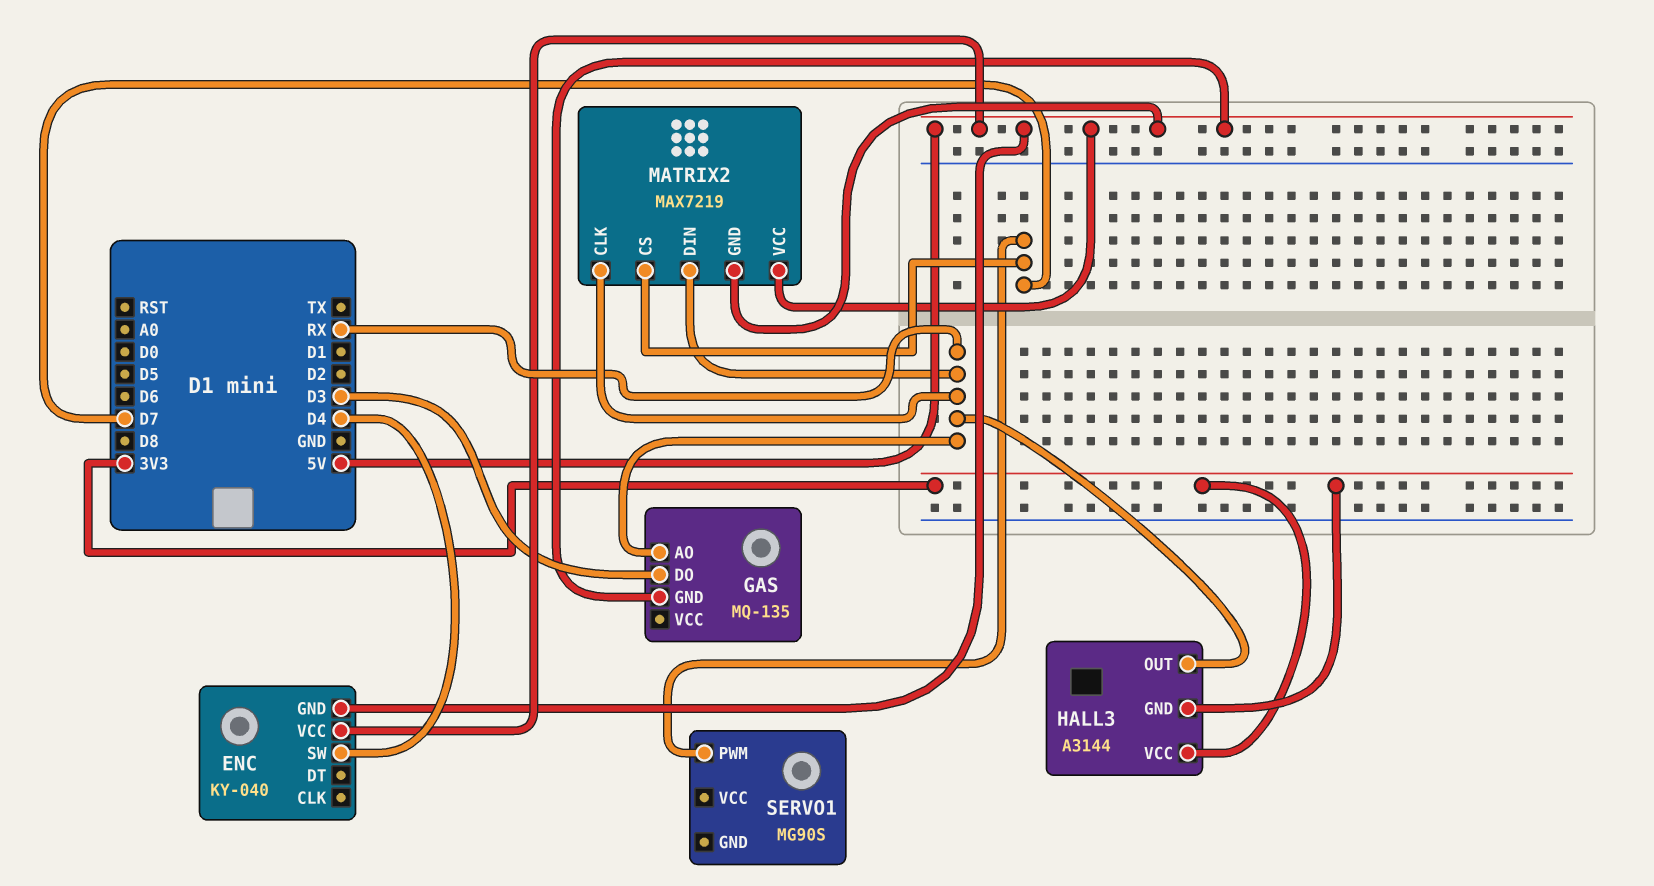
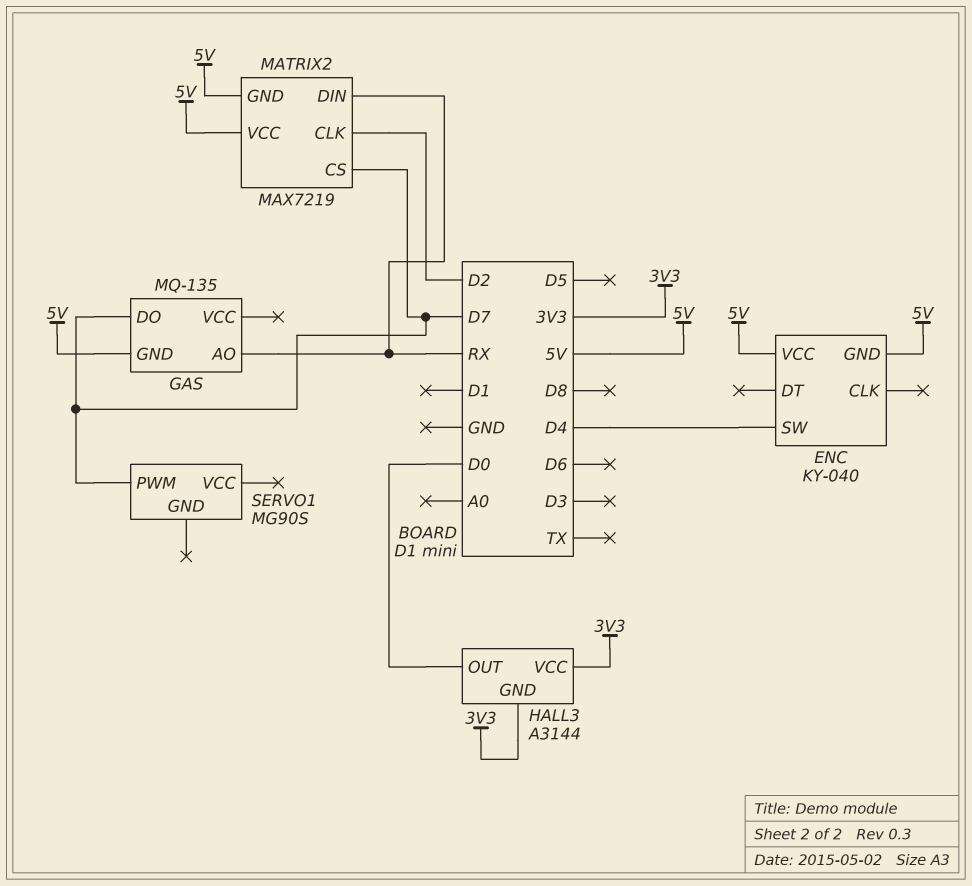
GAS pin DO: D3 -> D7
HALL3 pin OUT: RX -> D0
MATRIX2 pin CLK: RX -> D2

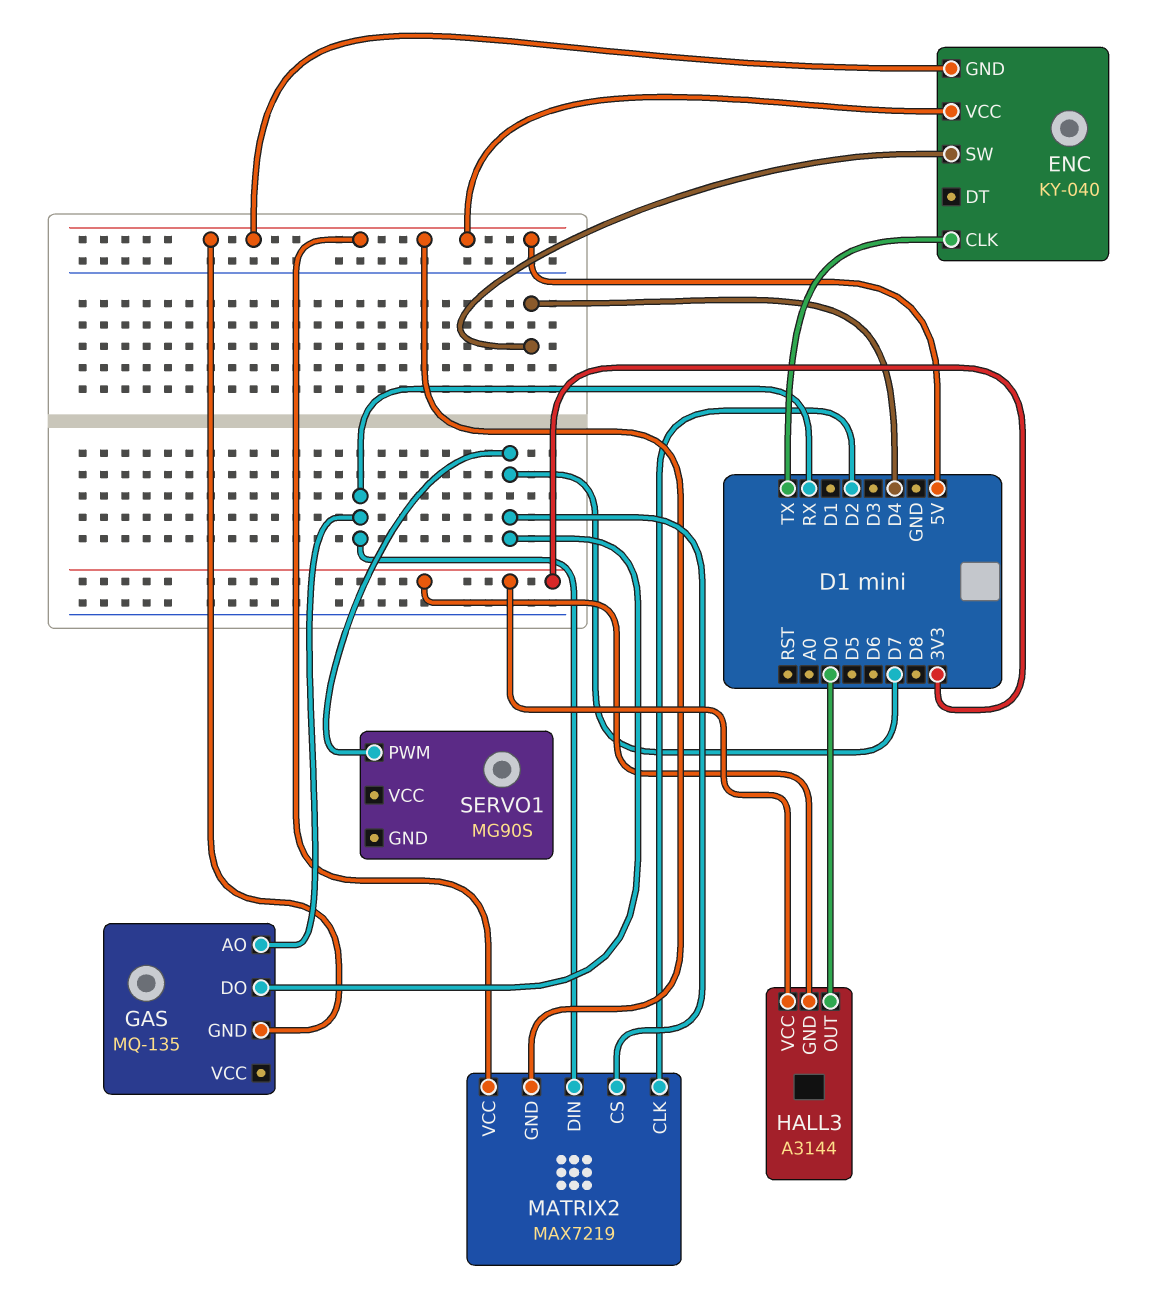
ENC pin CLK: none -> TX

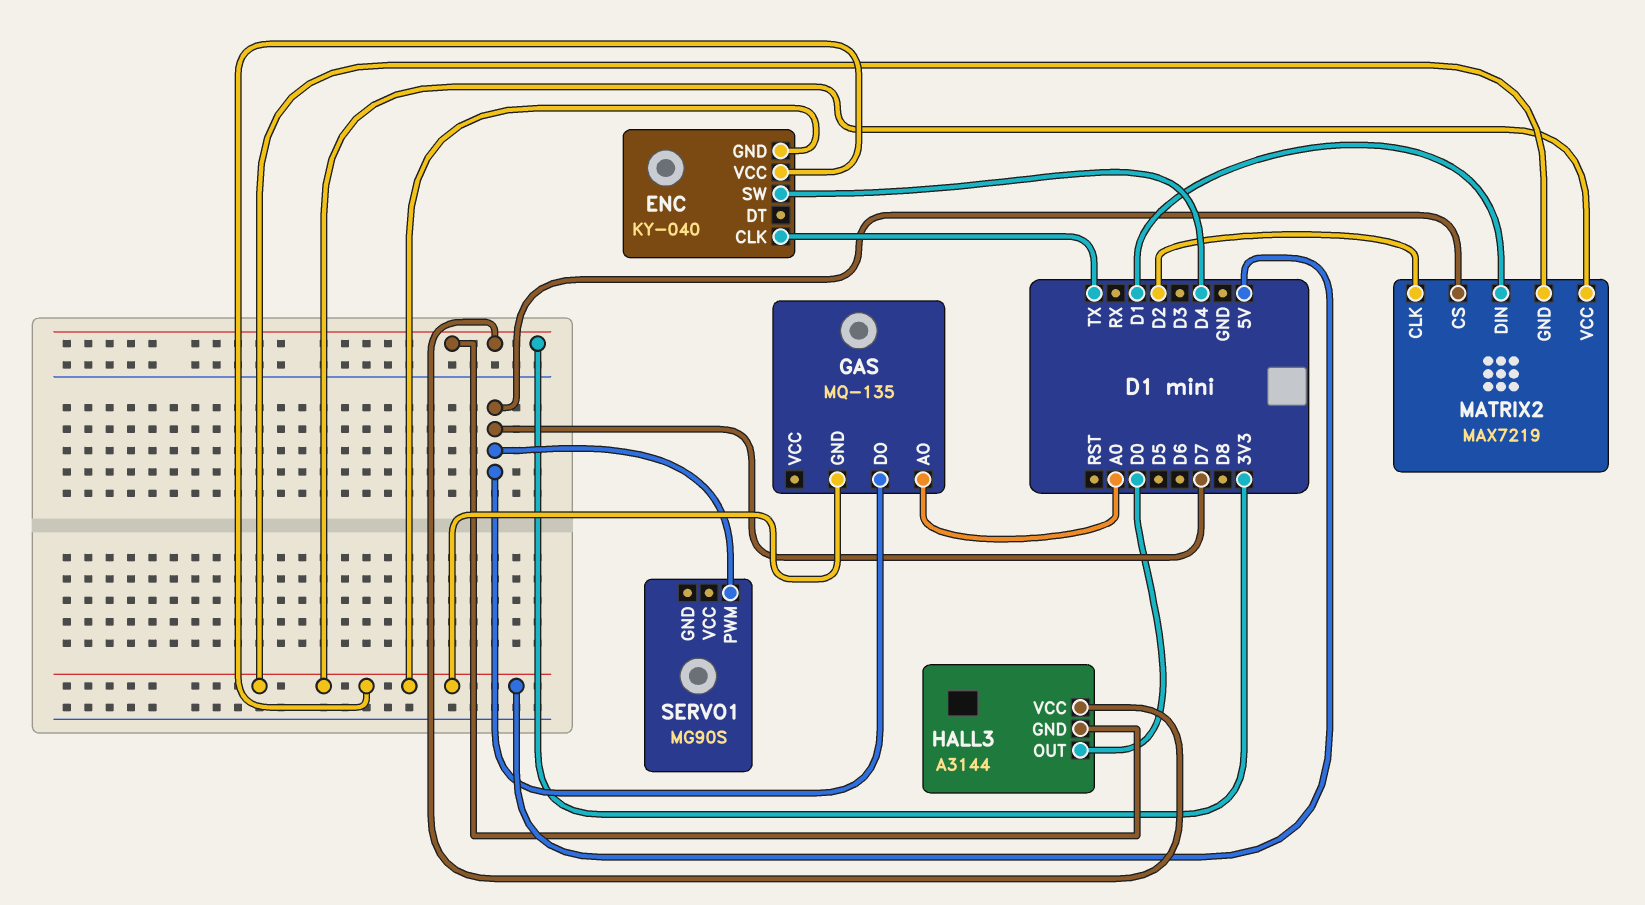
GAS pin AO: RX -> A0
MATRIX2 pin DIN: RX -> D1

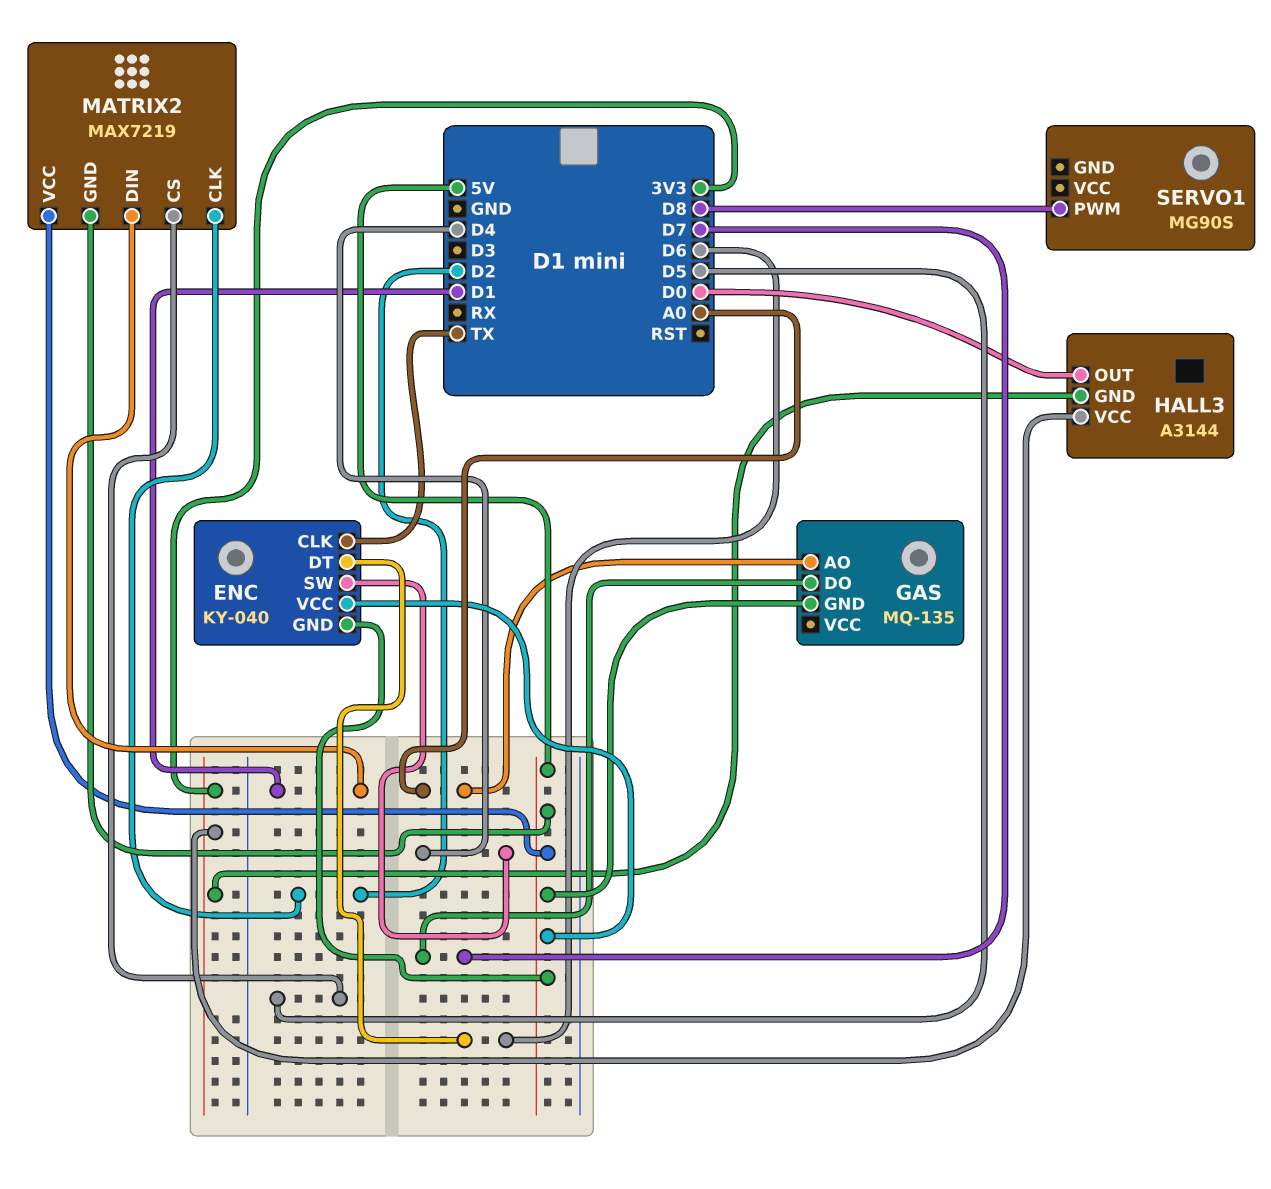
ENC pin DT: none -> D6
MATRIX2 pin CS: D7 -> D5
SERVO1 pin PWM: D7 -> D8

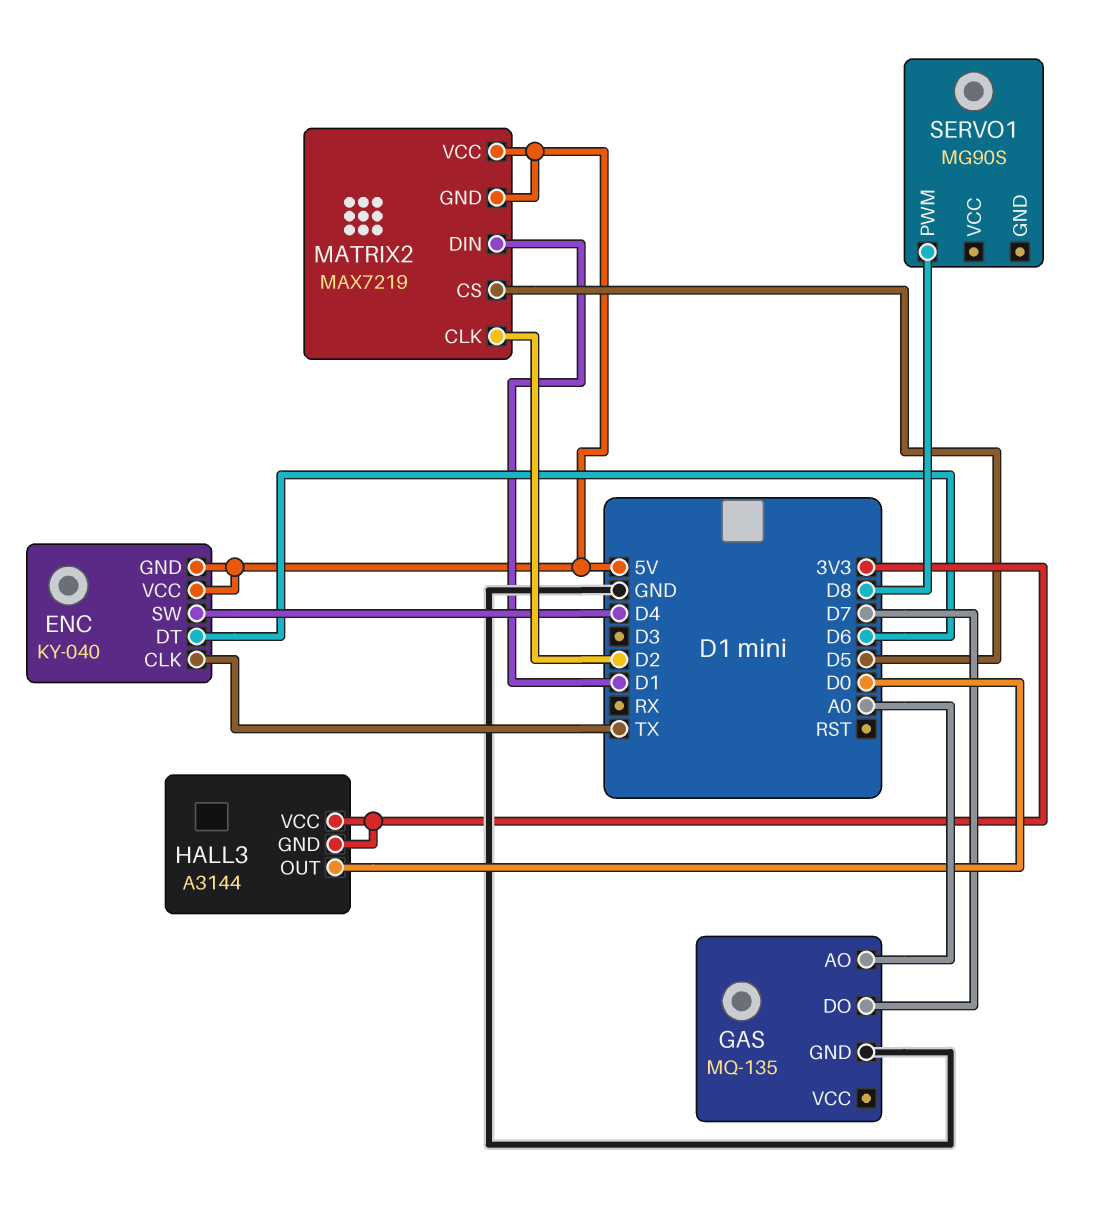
GAS pin GND: 5V -> GND

